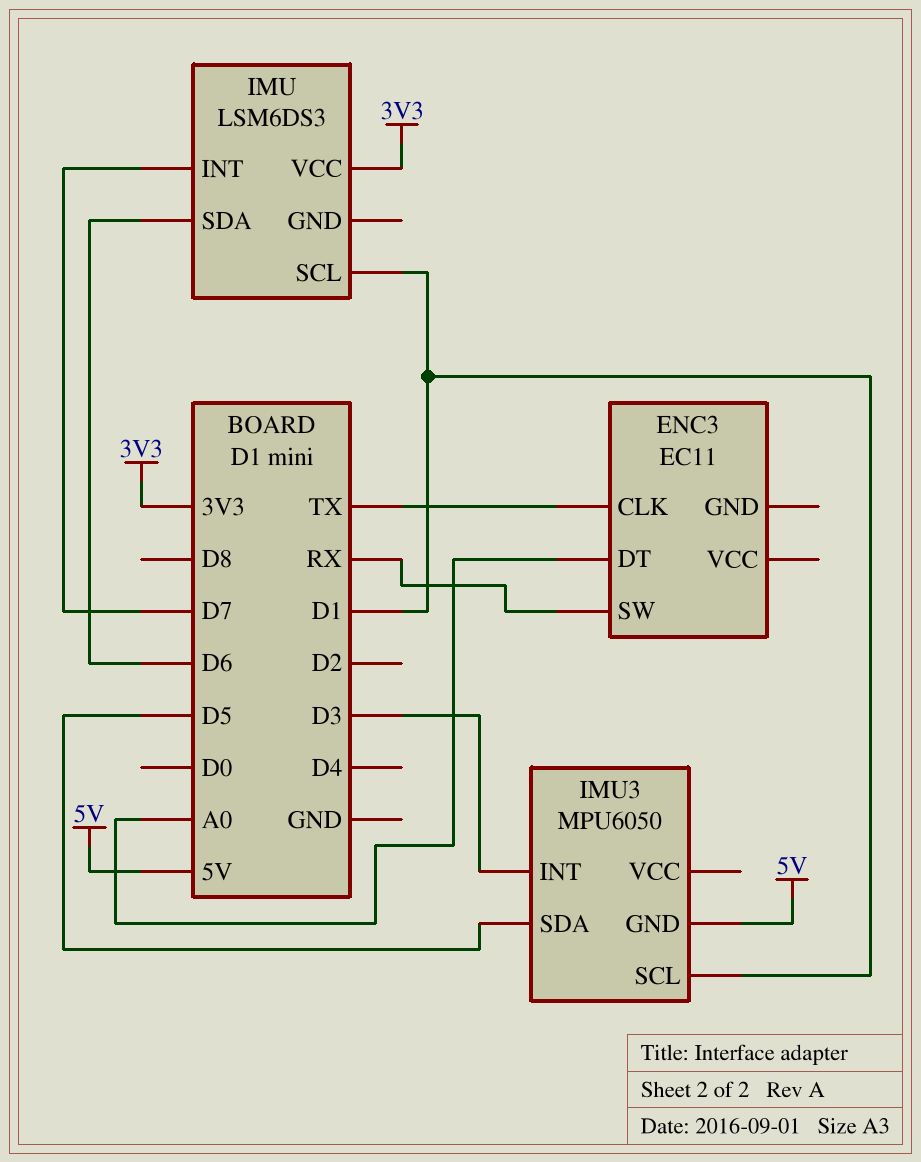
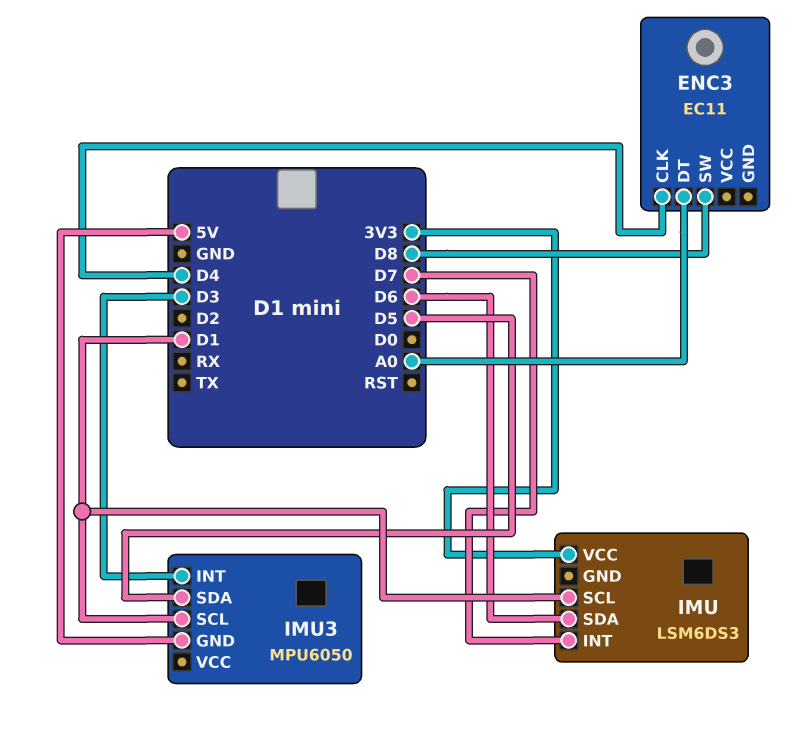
ENC3 pin CLK: TX -> D4
ENC3 pin SW: RX -> D8

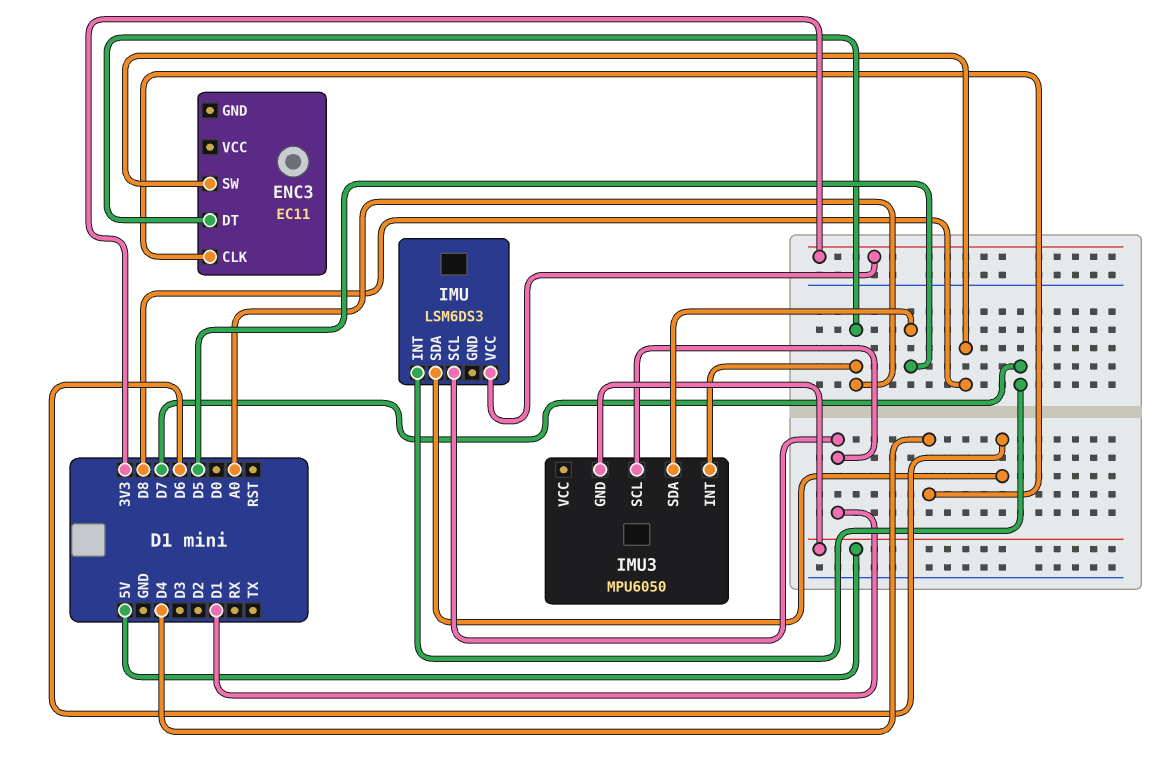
IMU3 pin INT: D3 -> A0

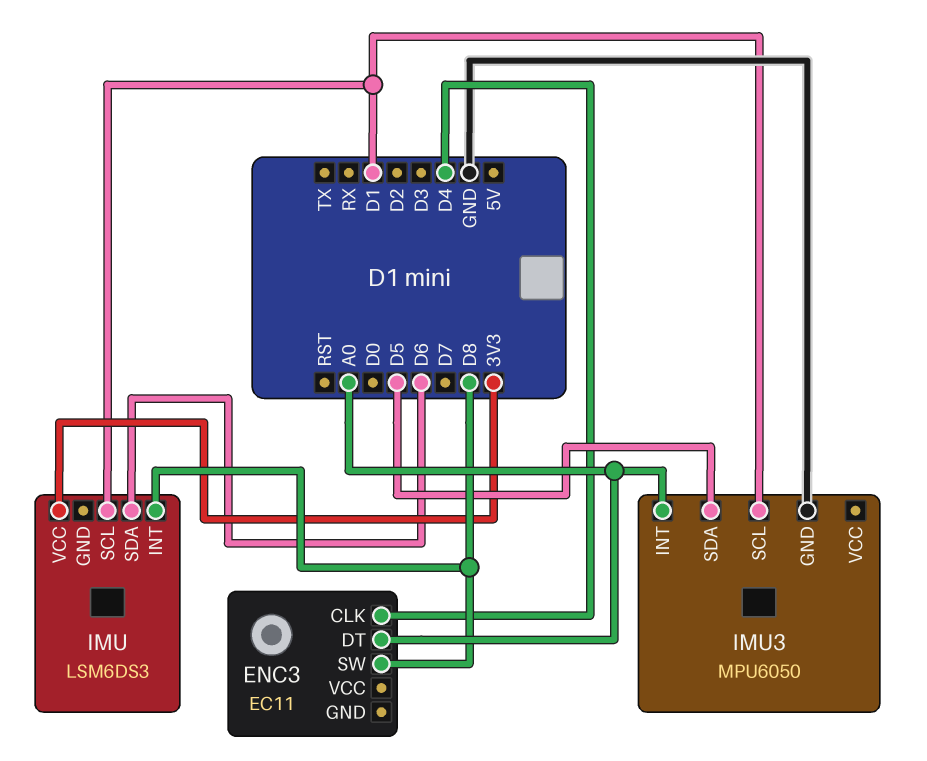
IMU pin INT: D7 -> D8
IMU3 pin GND: 5V -> GND

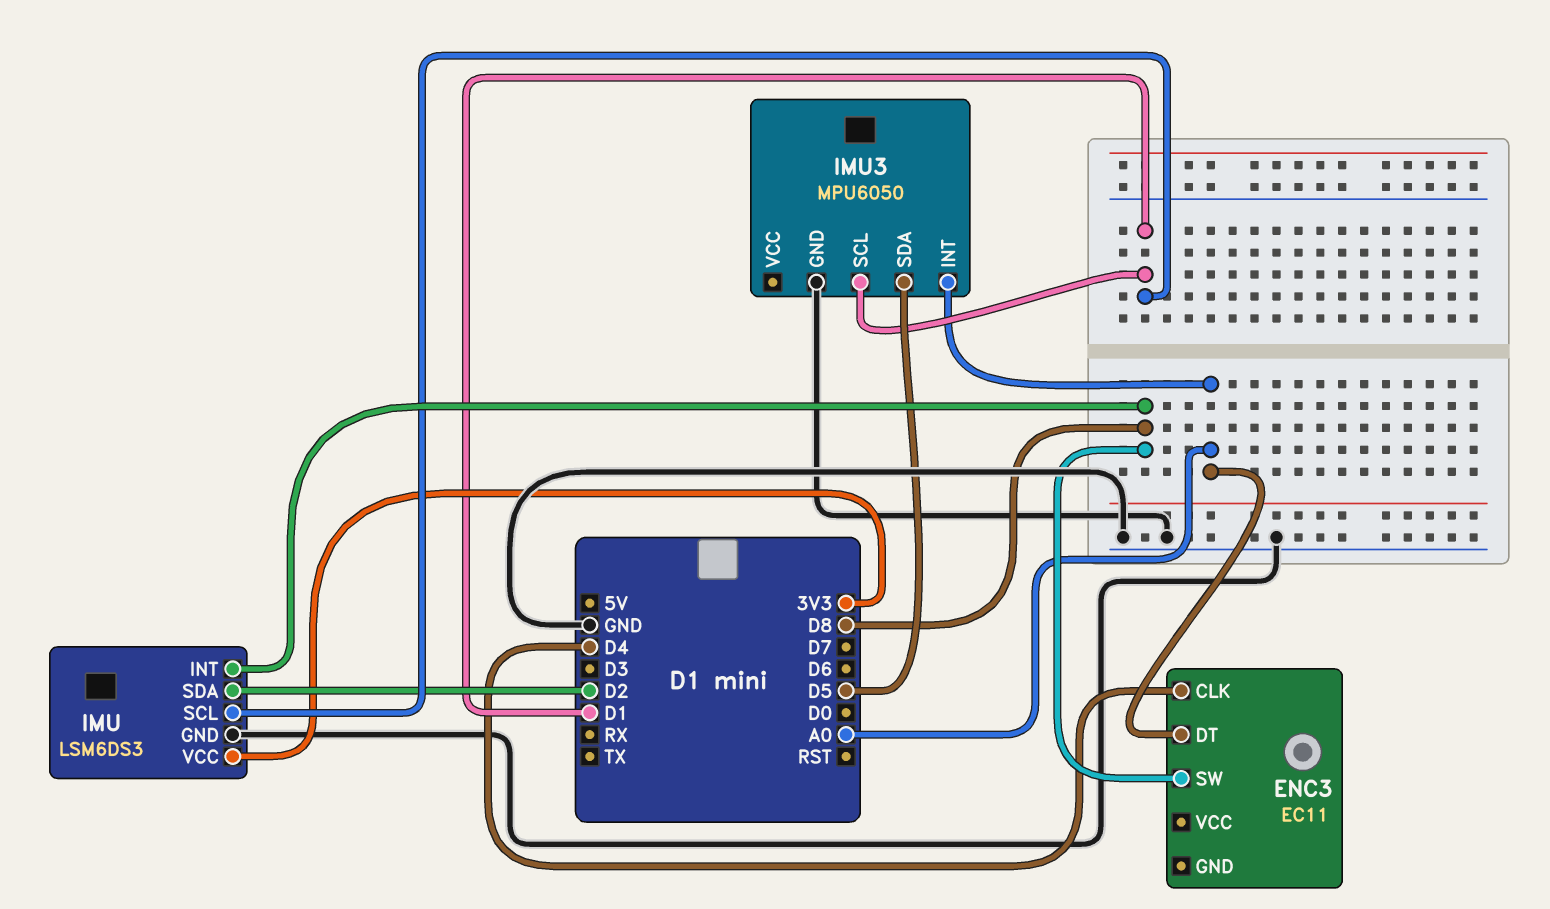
IMU pin GND: none -> GND
IMU pin SDA: D6 -> D2

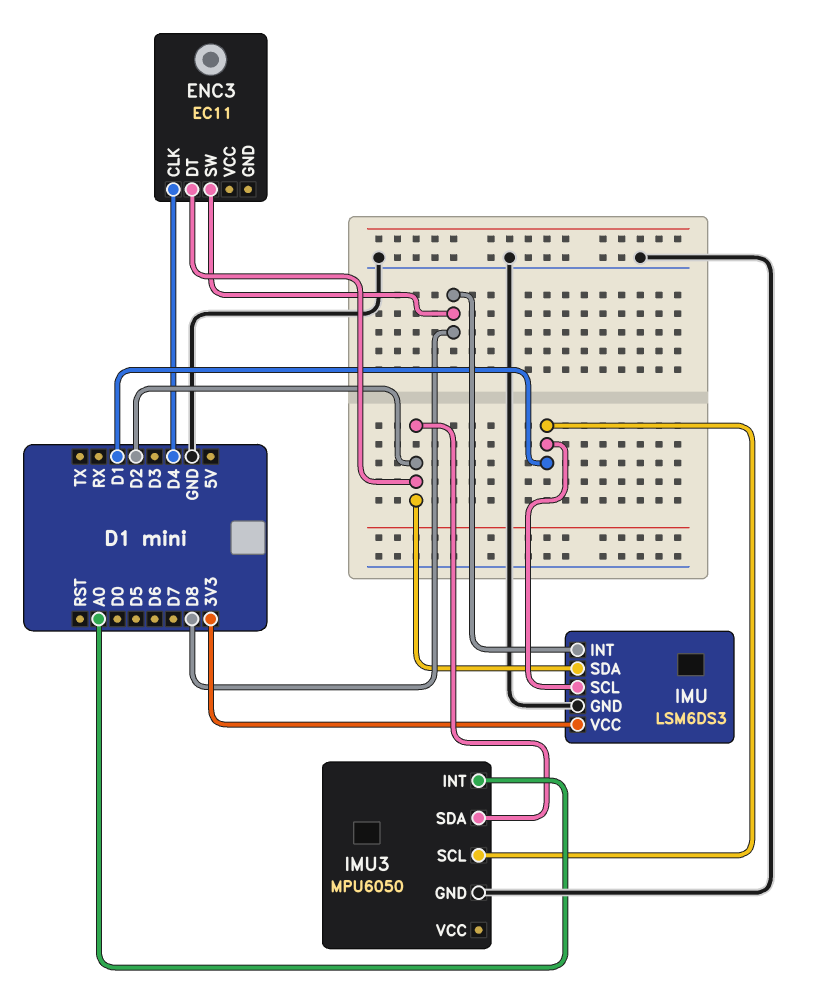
ENC3 pin DT: A0 -> D2
IMU3 pin SDA: D5 -> D2

